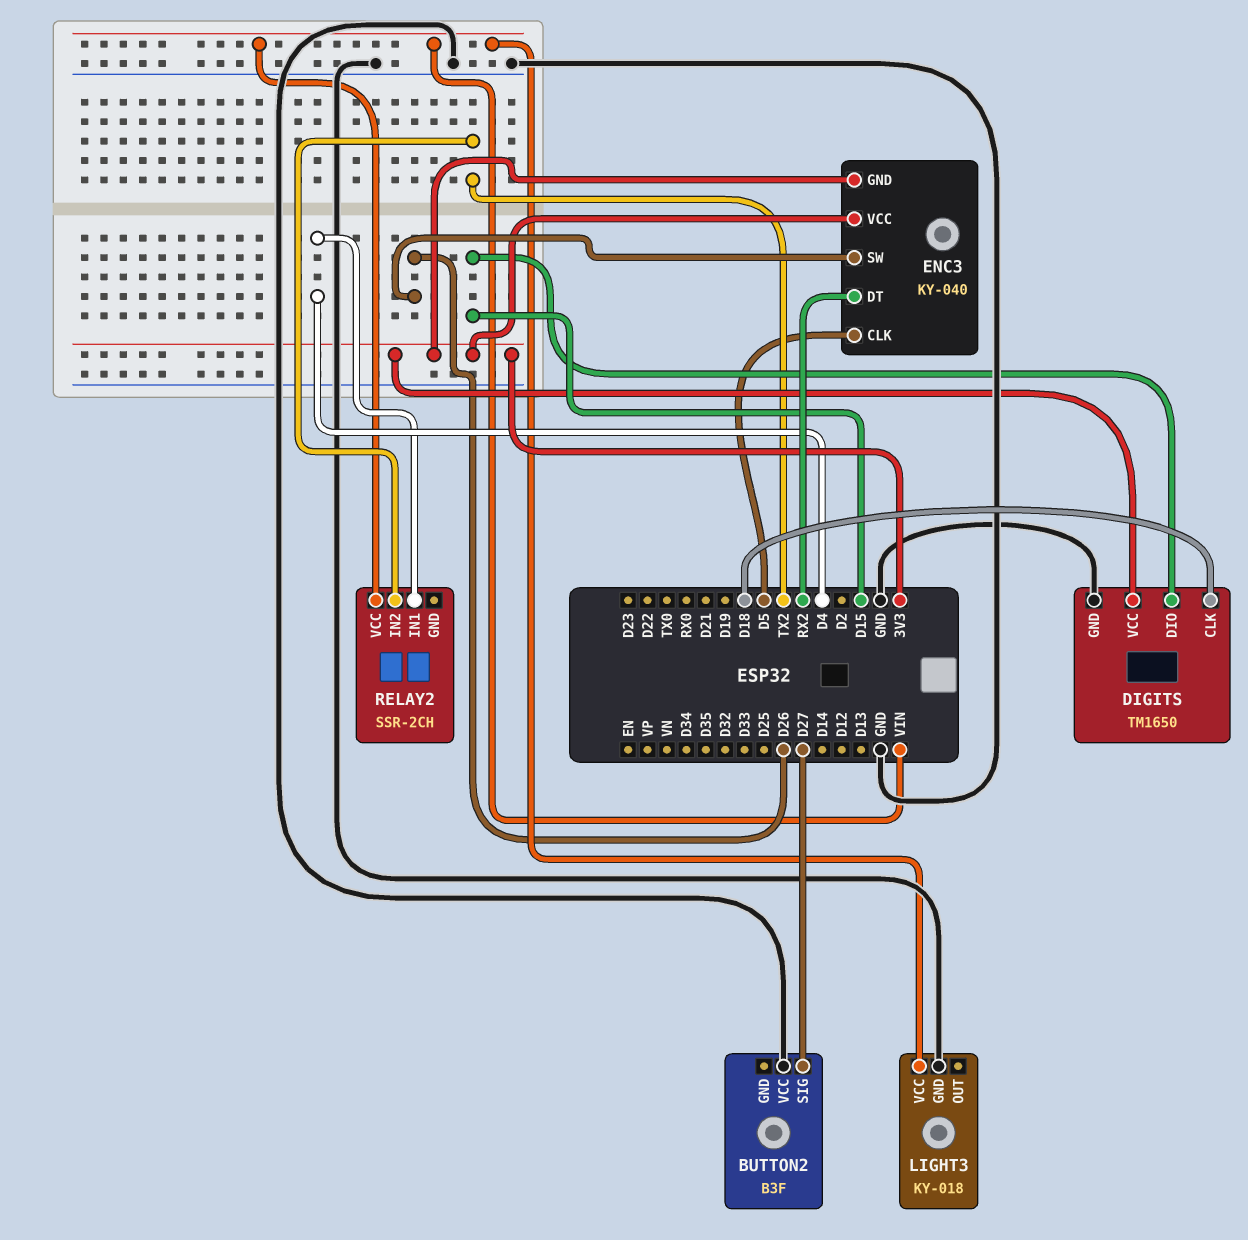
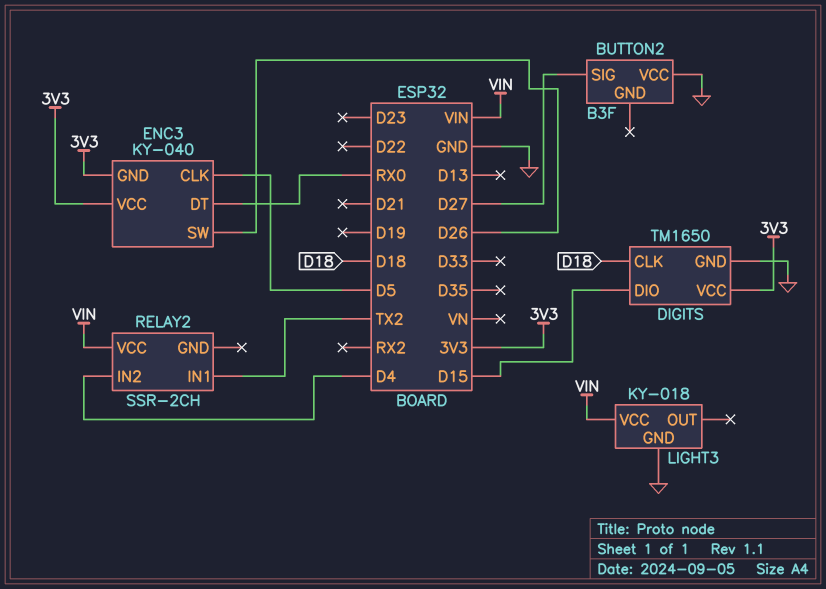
ENC3 pin DT: RX2 -> RX0
RELAY2 pin IN1: D4 -> TX2
RELAY2 pin IN2: TX2 -> D4

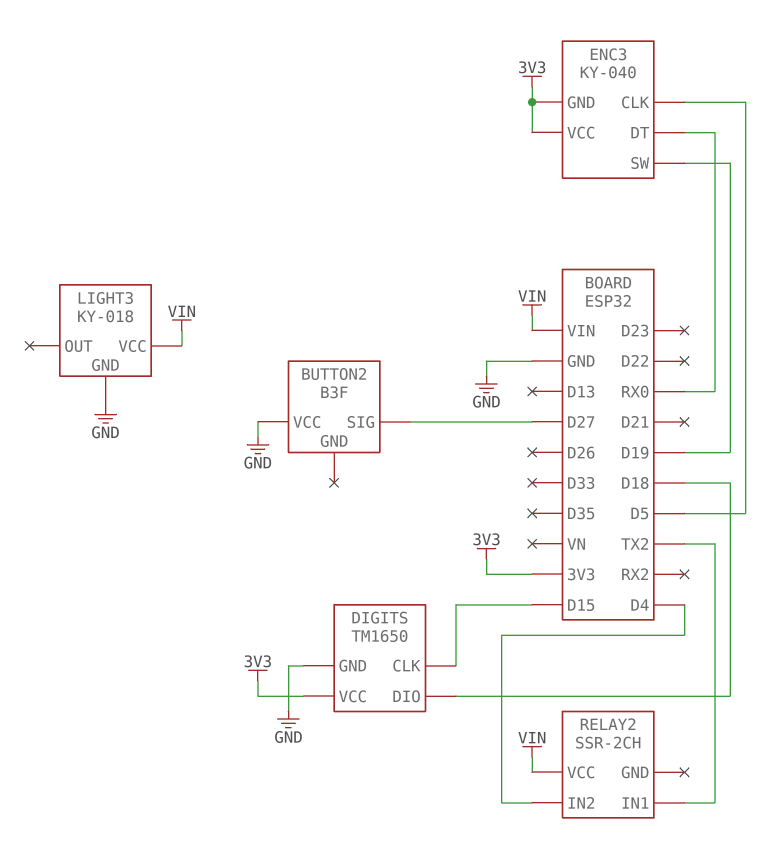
DIGITS pin CLK: D18 -> D15
DIGITS pin DIO: D15 -> D18
ENC3 pin SW: D26 -> D19

